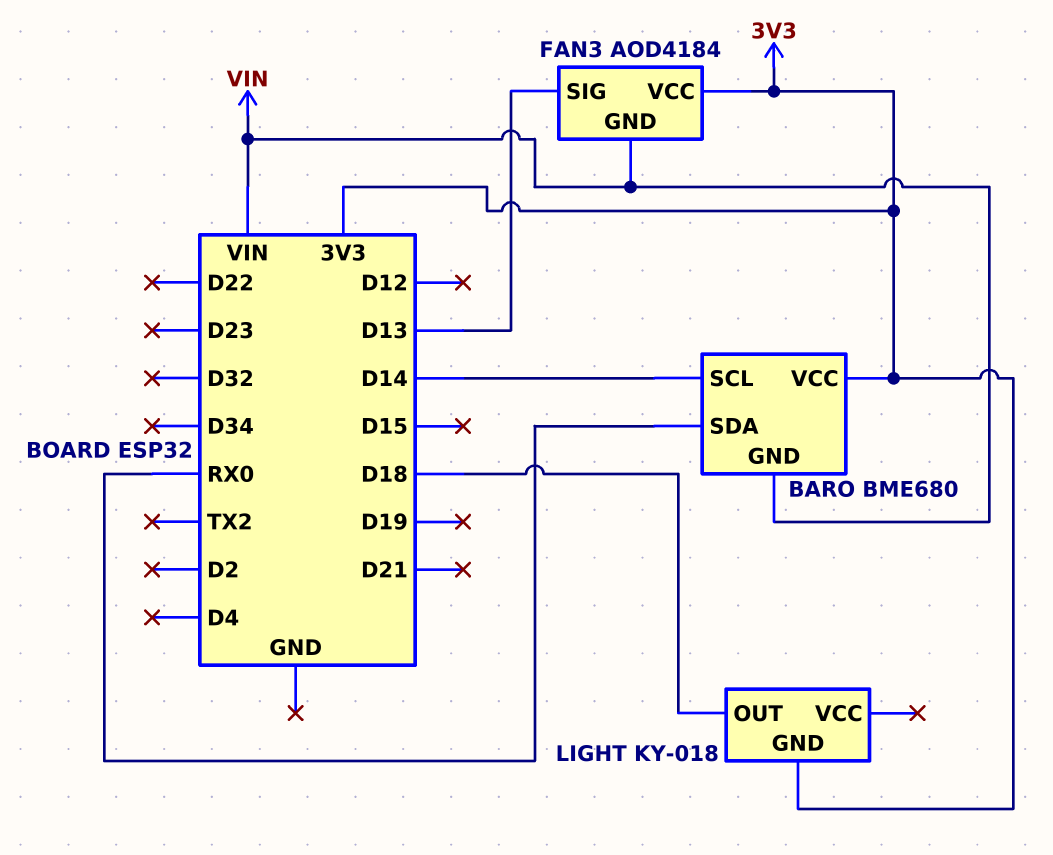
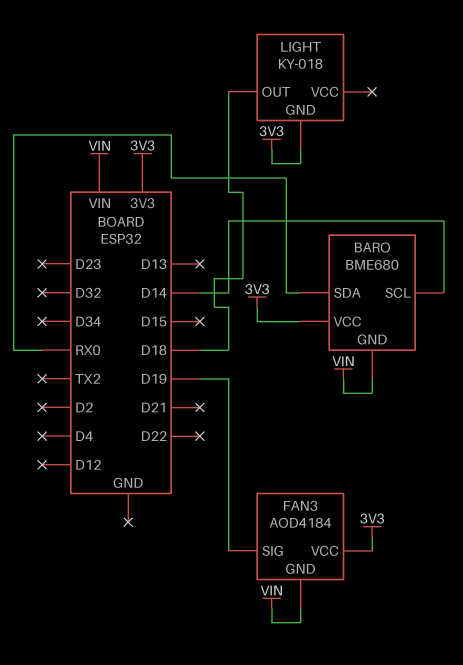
FAN3 pin SIG: D13 -> D19

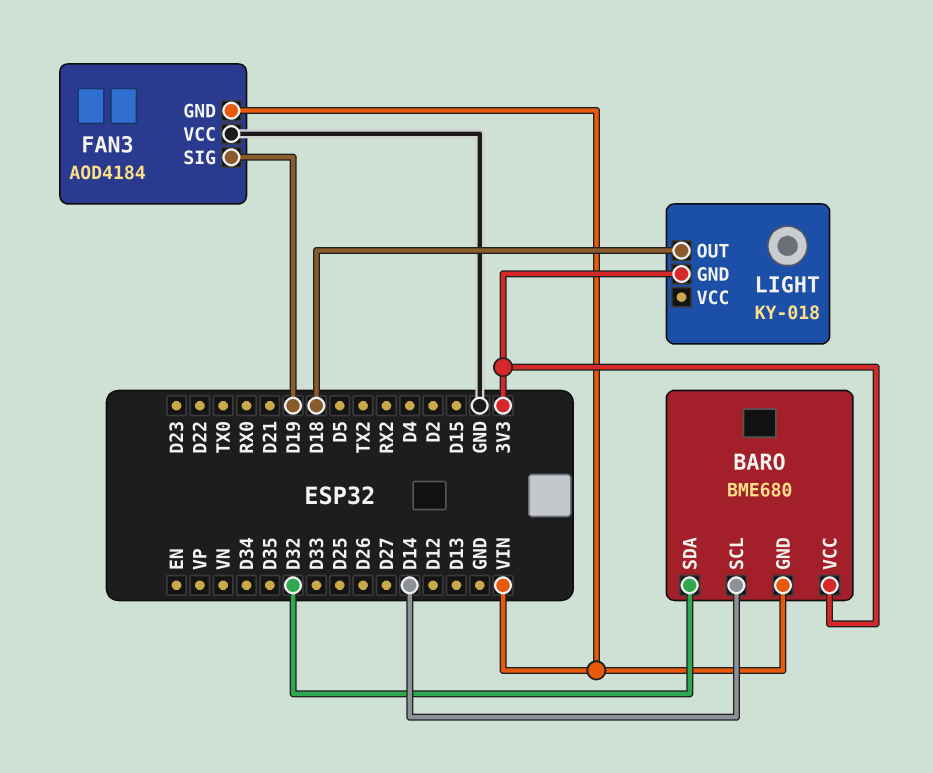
BARO pin SDA: RX0 -> D32
FAN3 pin VCC: 3V3 -> GND

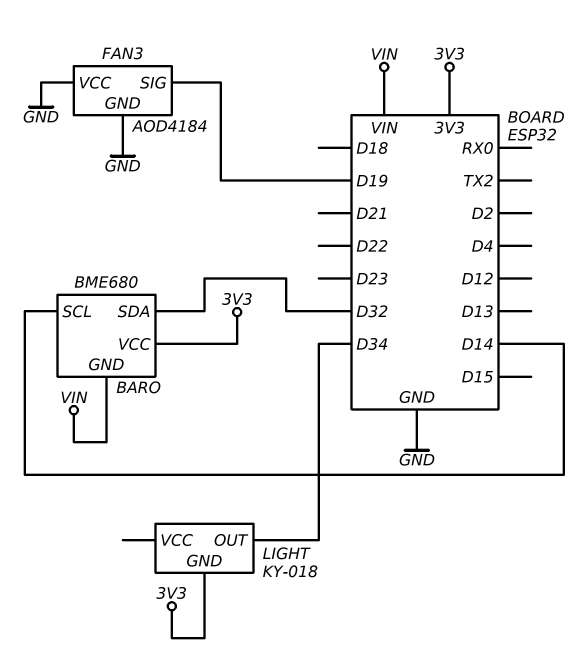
FAN3 pin GND: VIN -> GND
LIGHT pin OUT: D18 -> D34

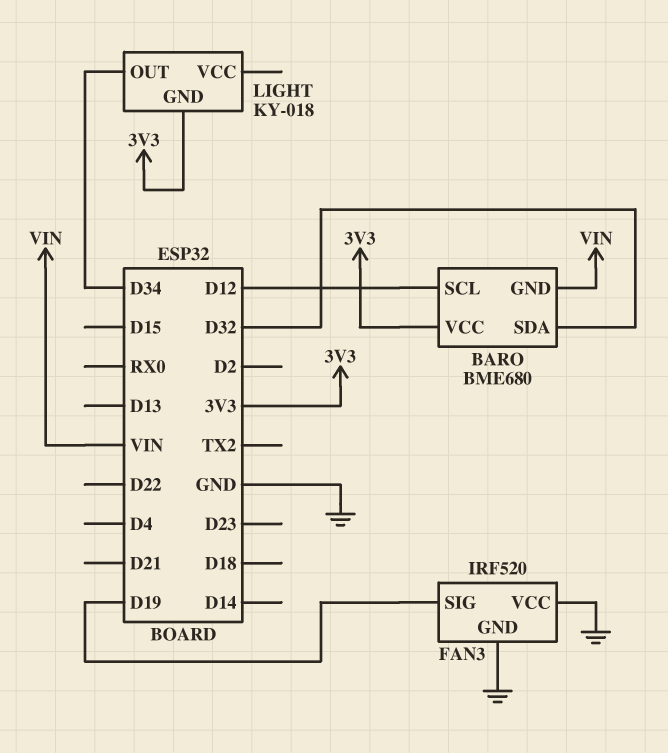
BARO pin SCL: D14 -> D12
FAN3: AOD4184 -> IRF520

